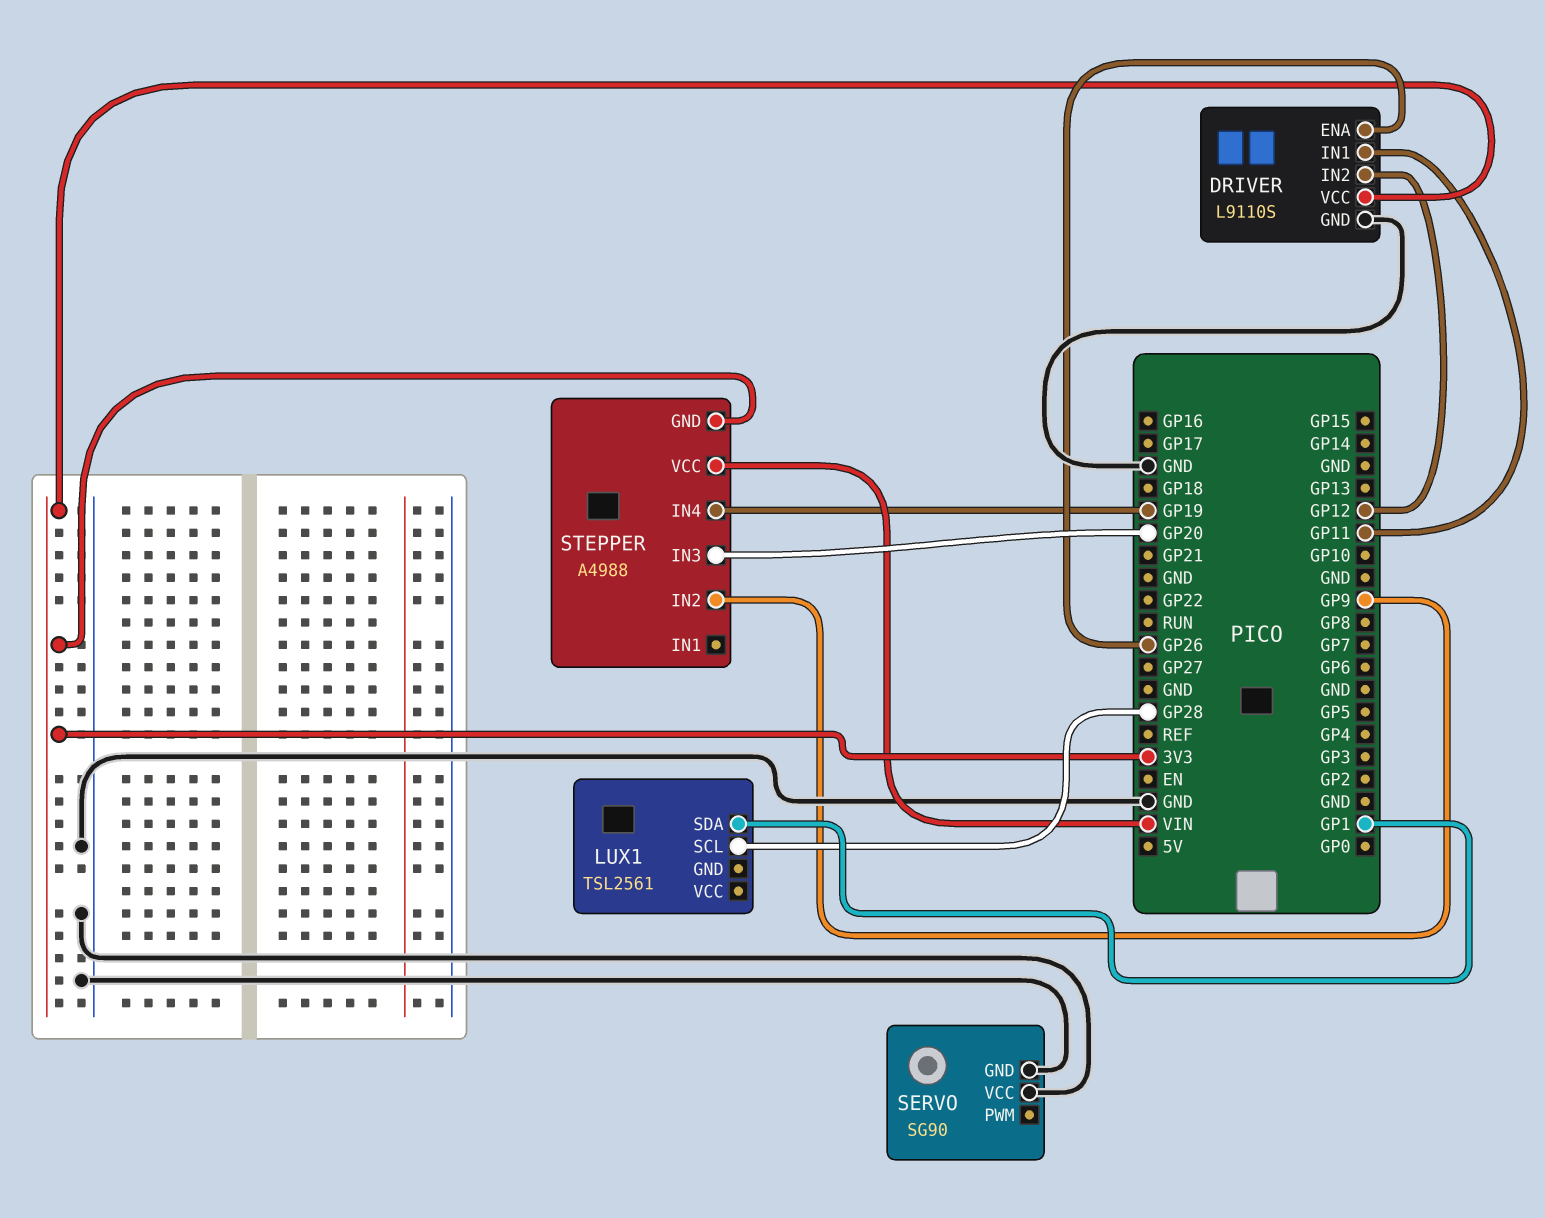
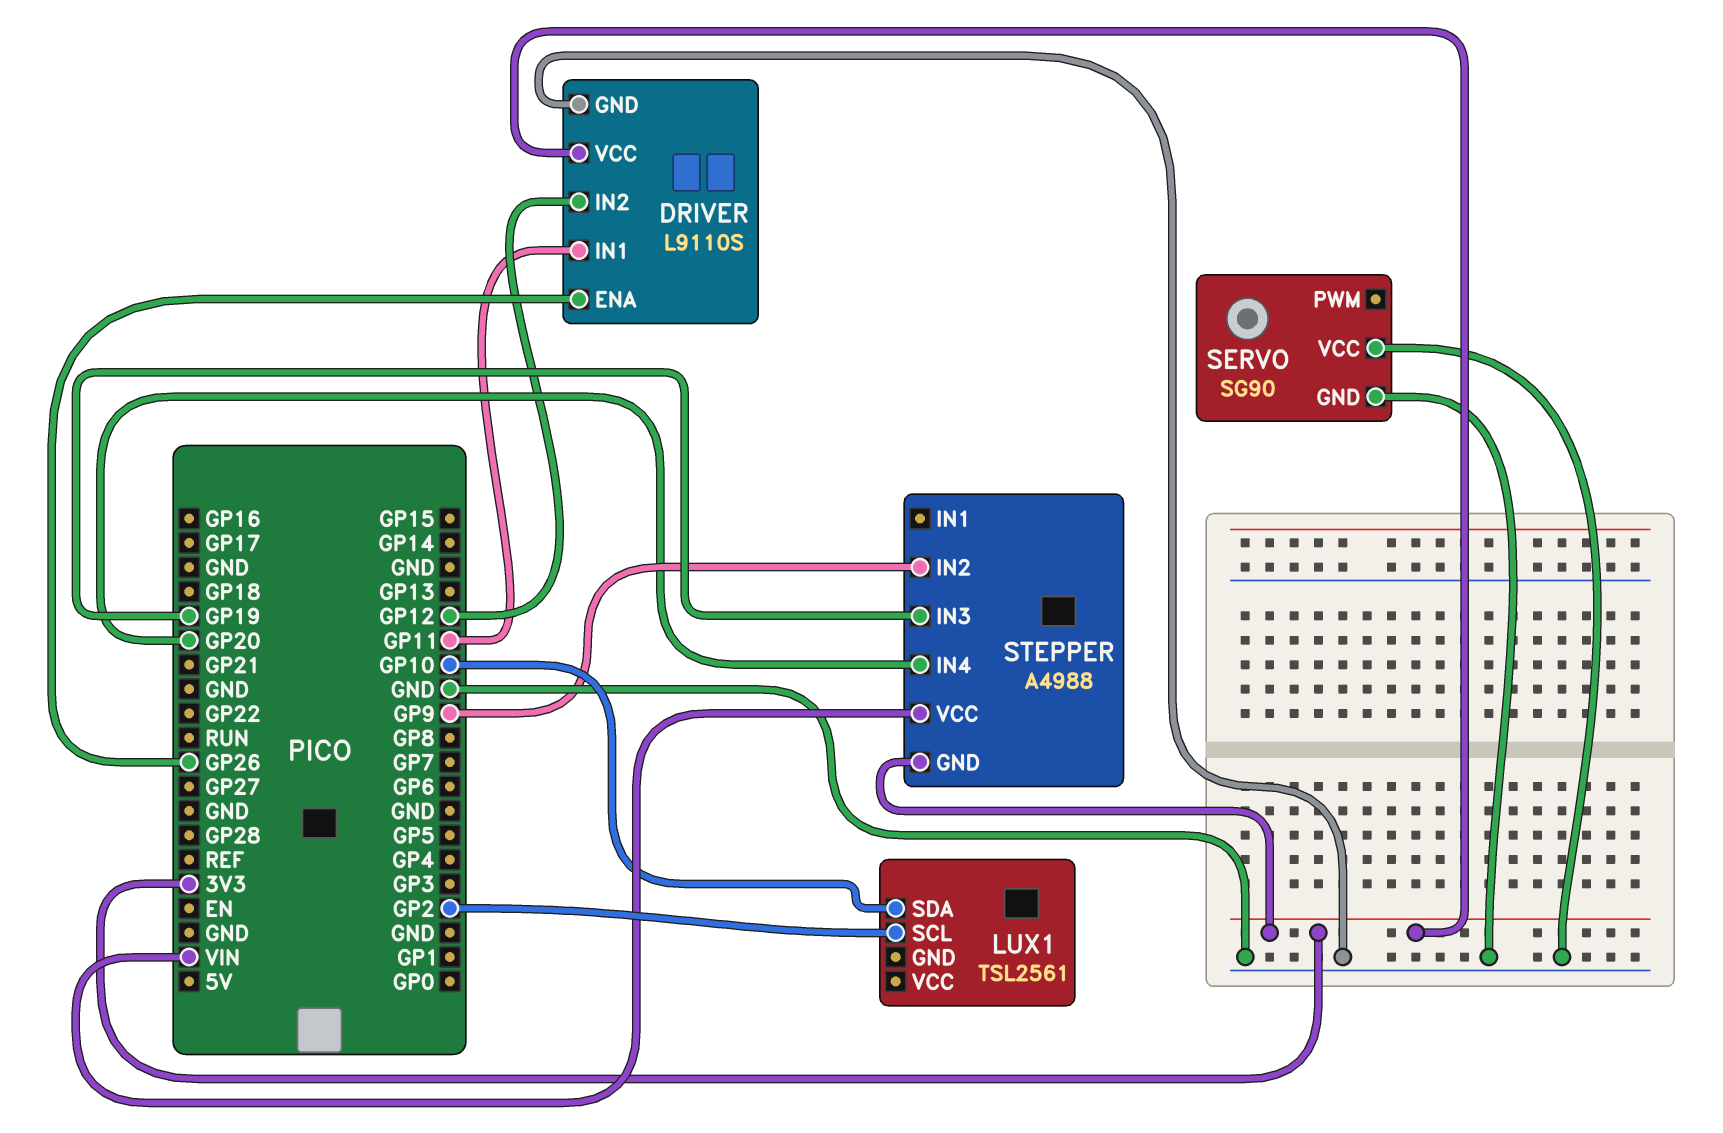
LUX1 pin SCL: GP28 -> GP2
LUX1 pin SDA: GP1 -> GP10
STEPPER pin IN3: GP20 -> GP19
STEPPER pin IN4: GP19 -> GP20

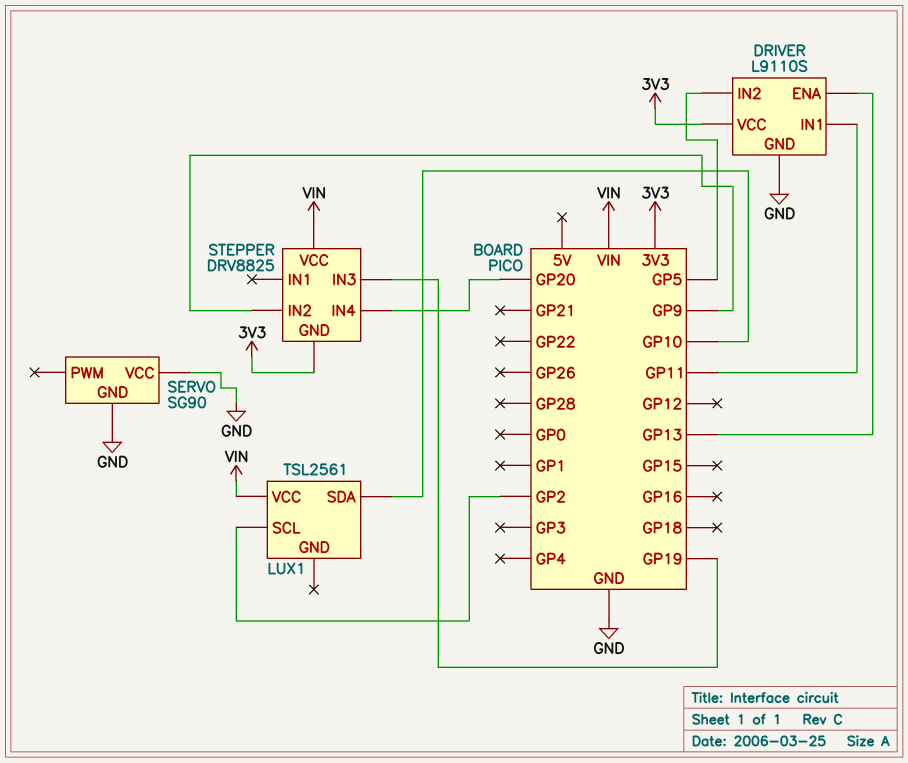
DRIVER pin ENA: GP26 -> GP13
DRIVER pin IN2: GP12 -> GP5
LUX1 pin VCC: none -> VIN
STEPPER: A4988 -> DRV8825

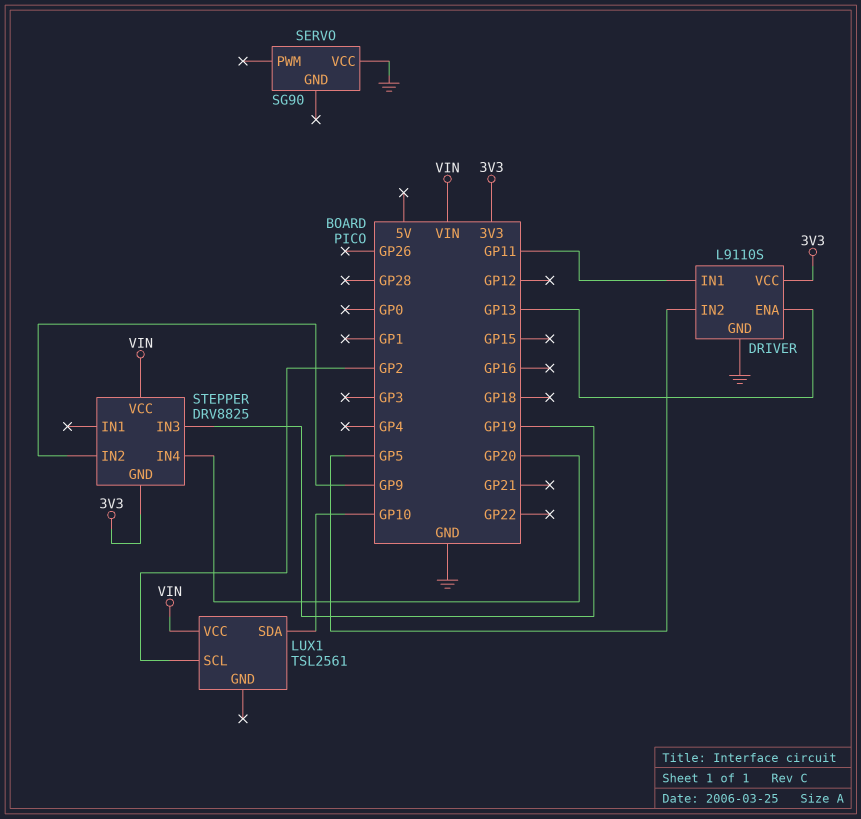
SERVO pin GND: GND -> none

